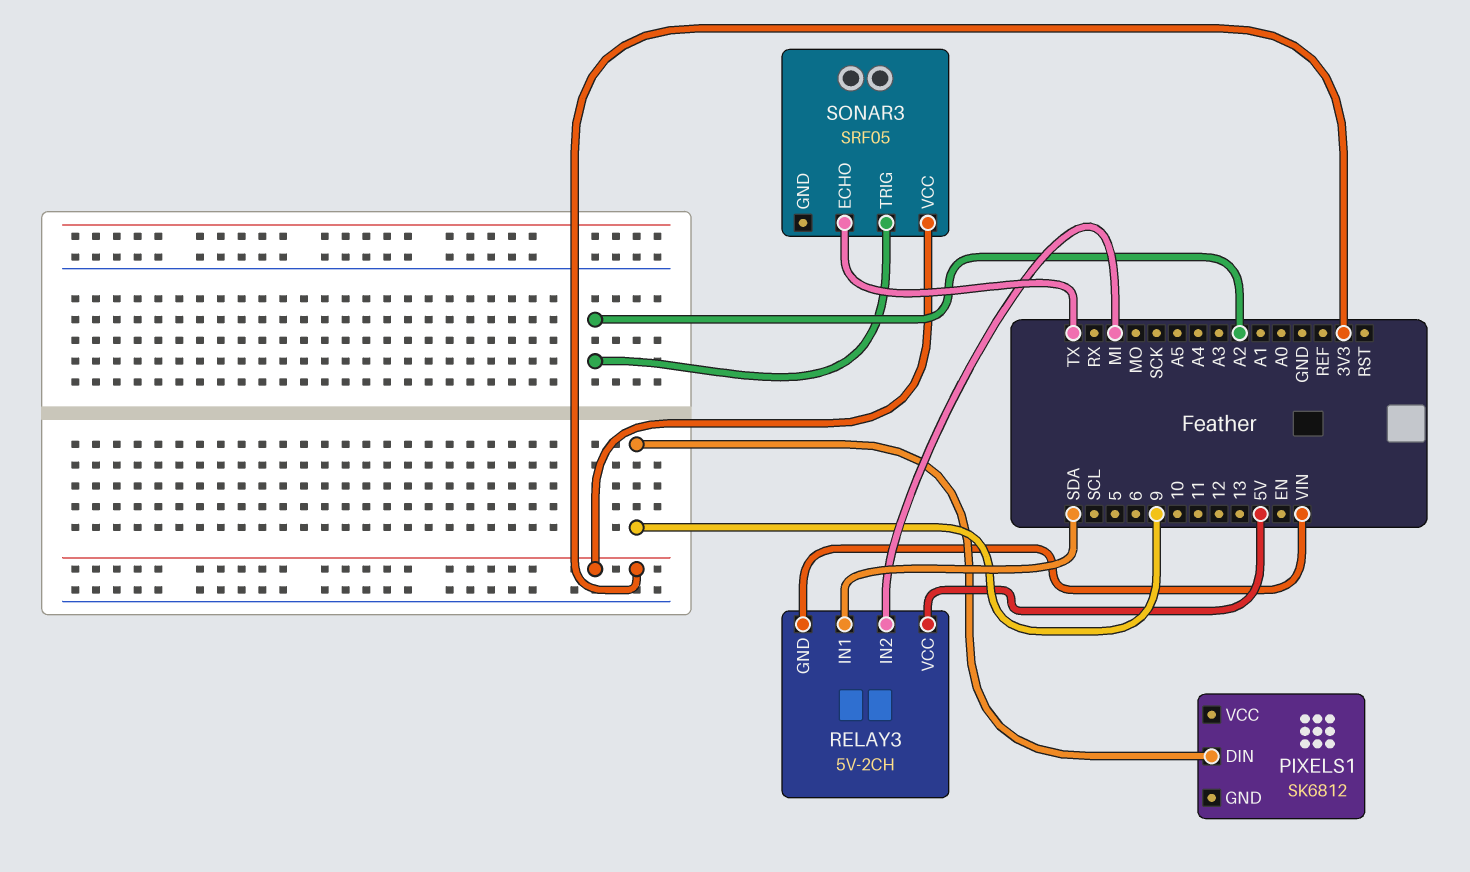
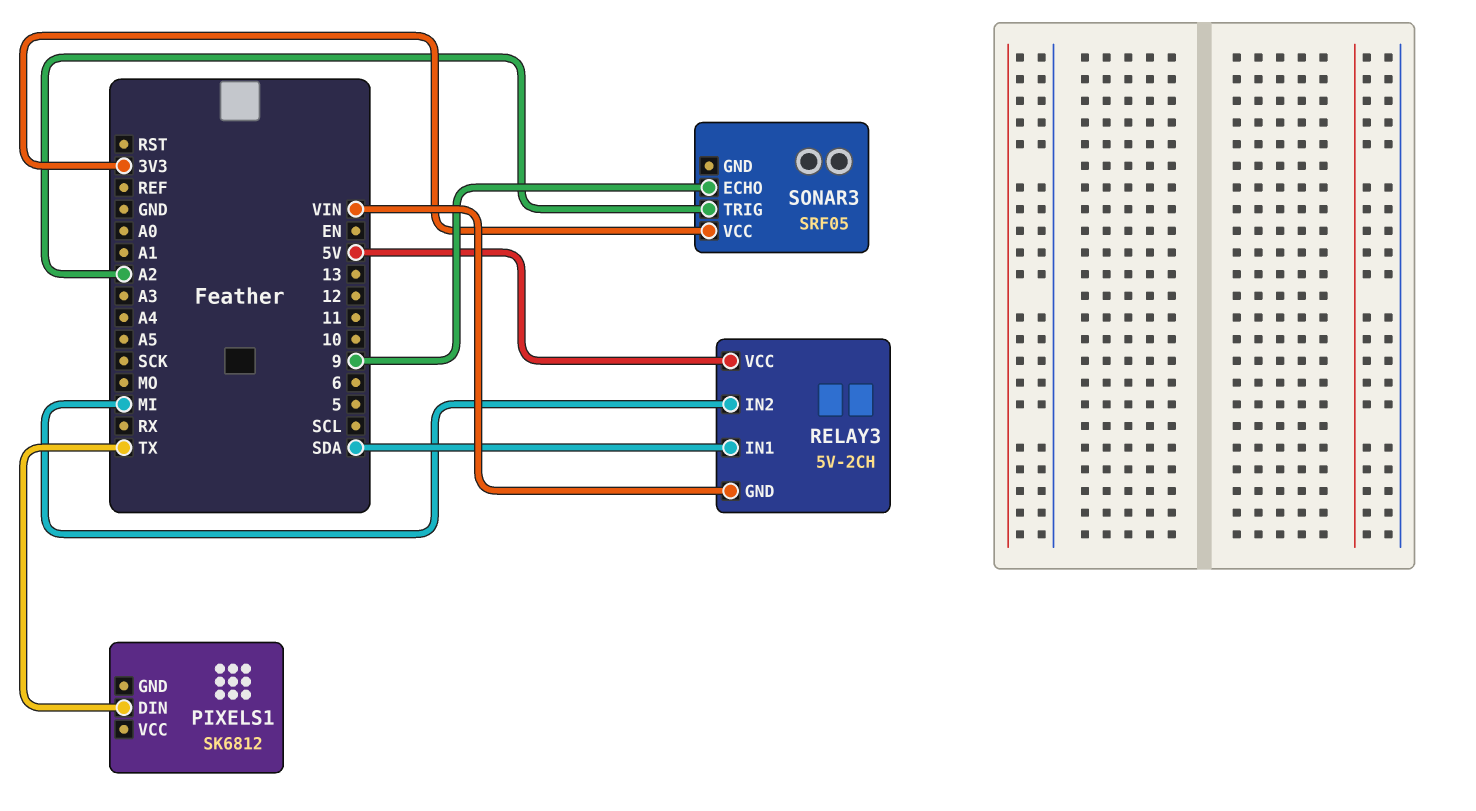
PIXELS1 pin DIN: 9 -> TX
SONAR3 pin ECHO: TX -> 9

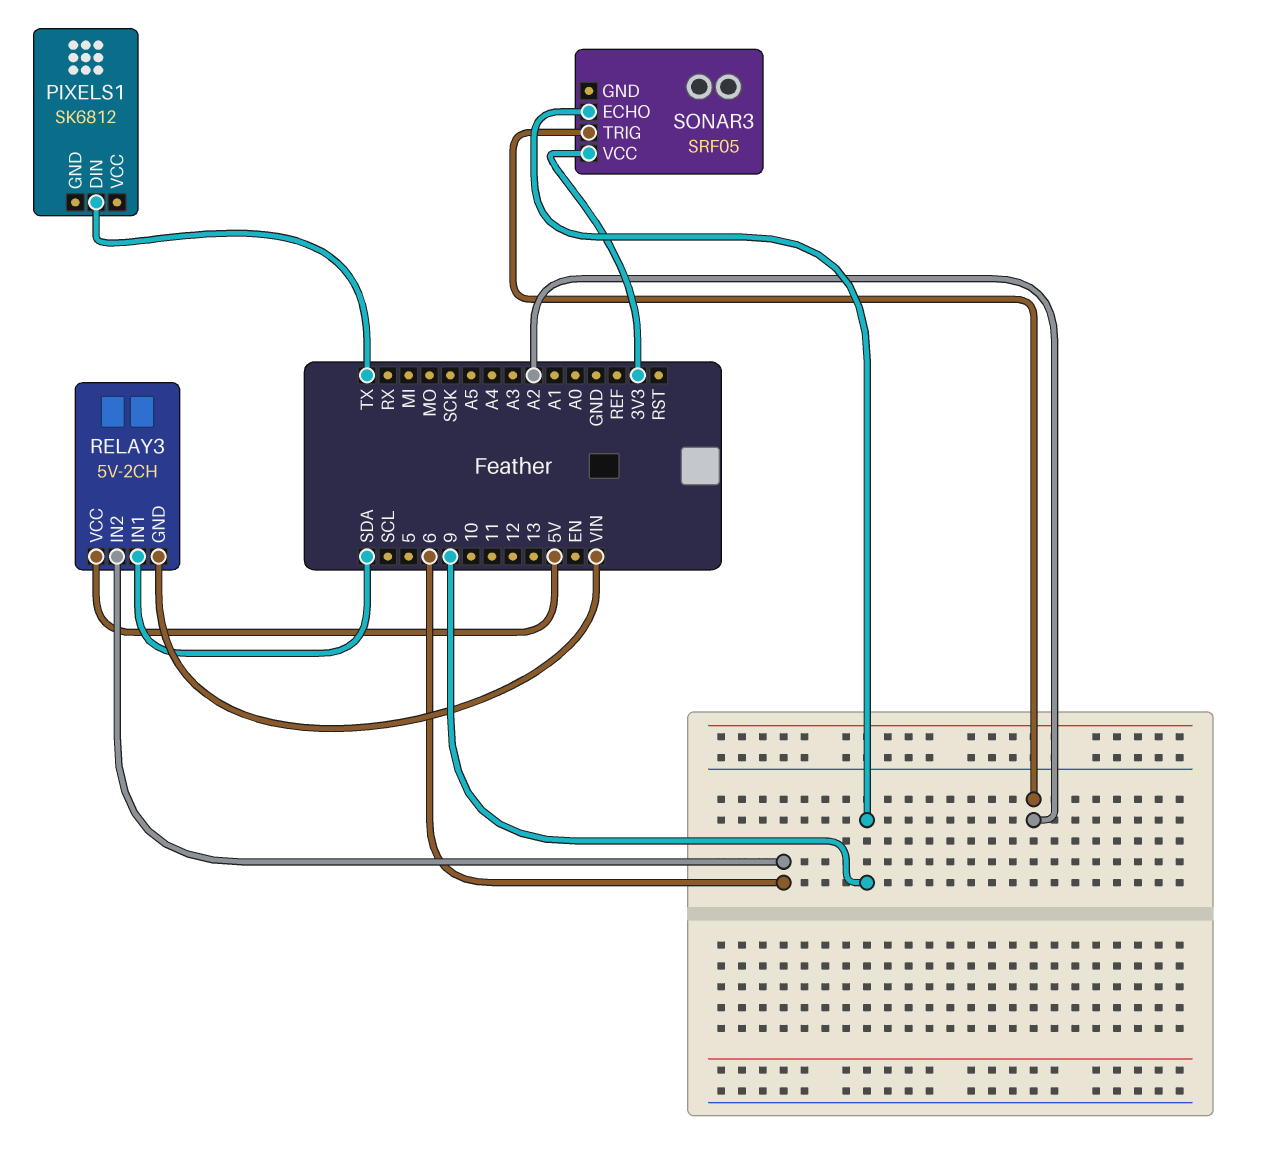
RELAY3 pin IN2: MI -> 6

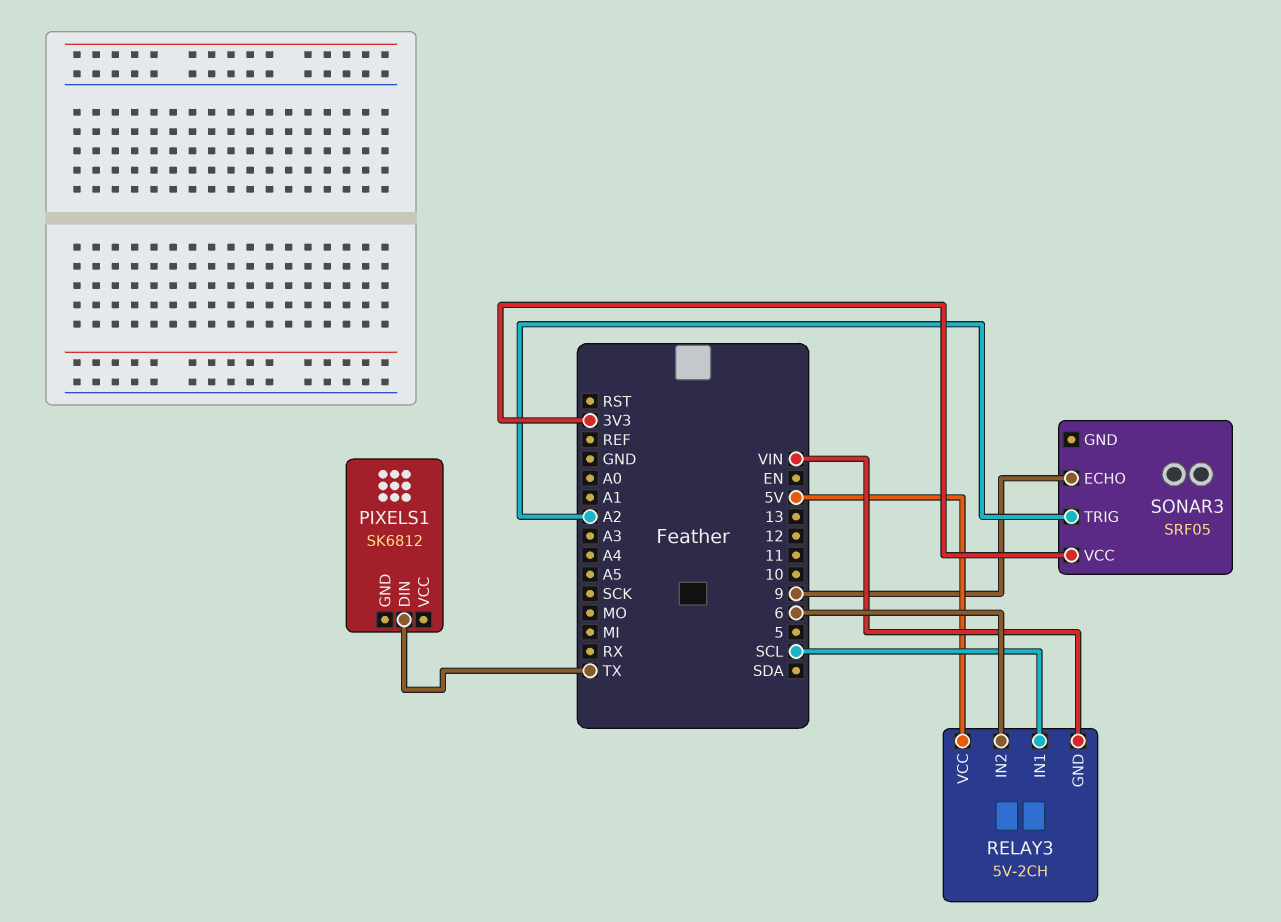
RELAY3 pin IN1: SDA -> SCL

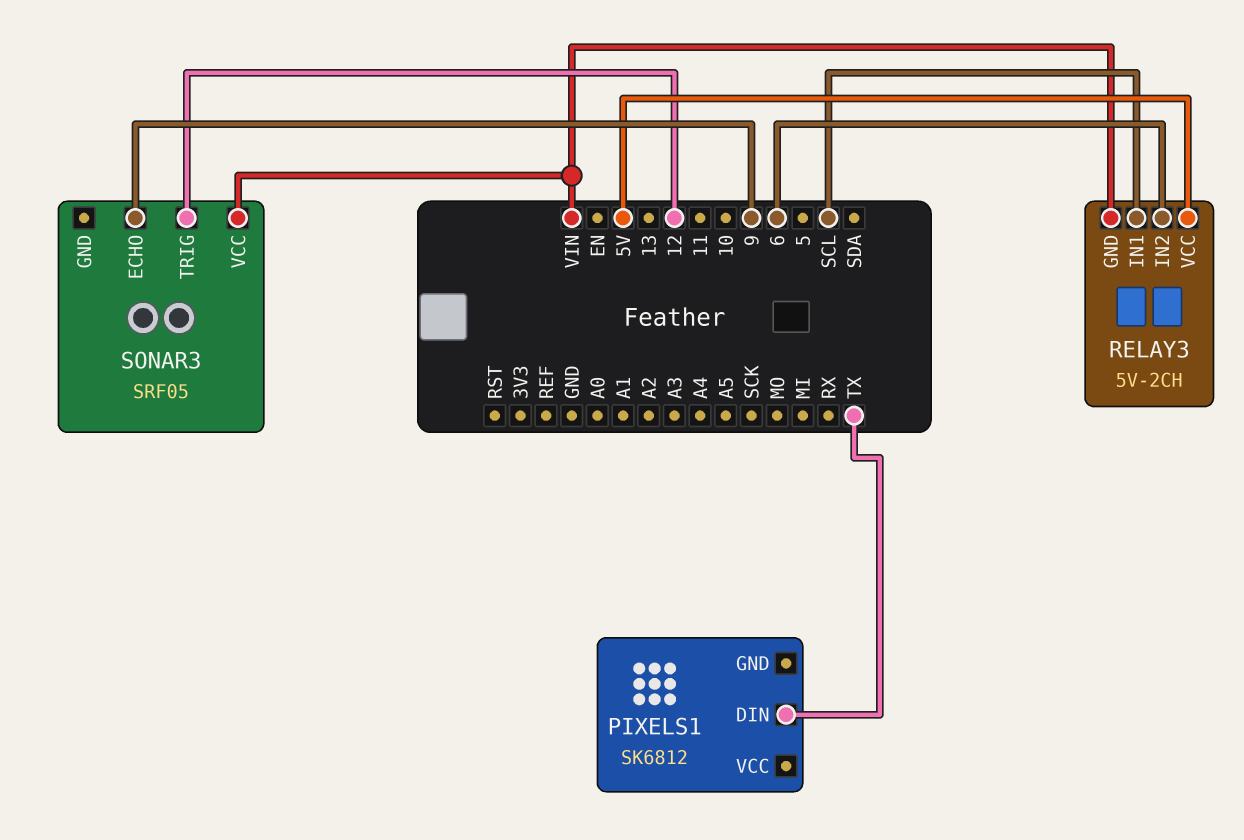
SONAR3 pin TRIG: A2 -> 12
SONAR3 pin VCC: 3V3 -> VIN

